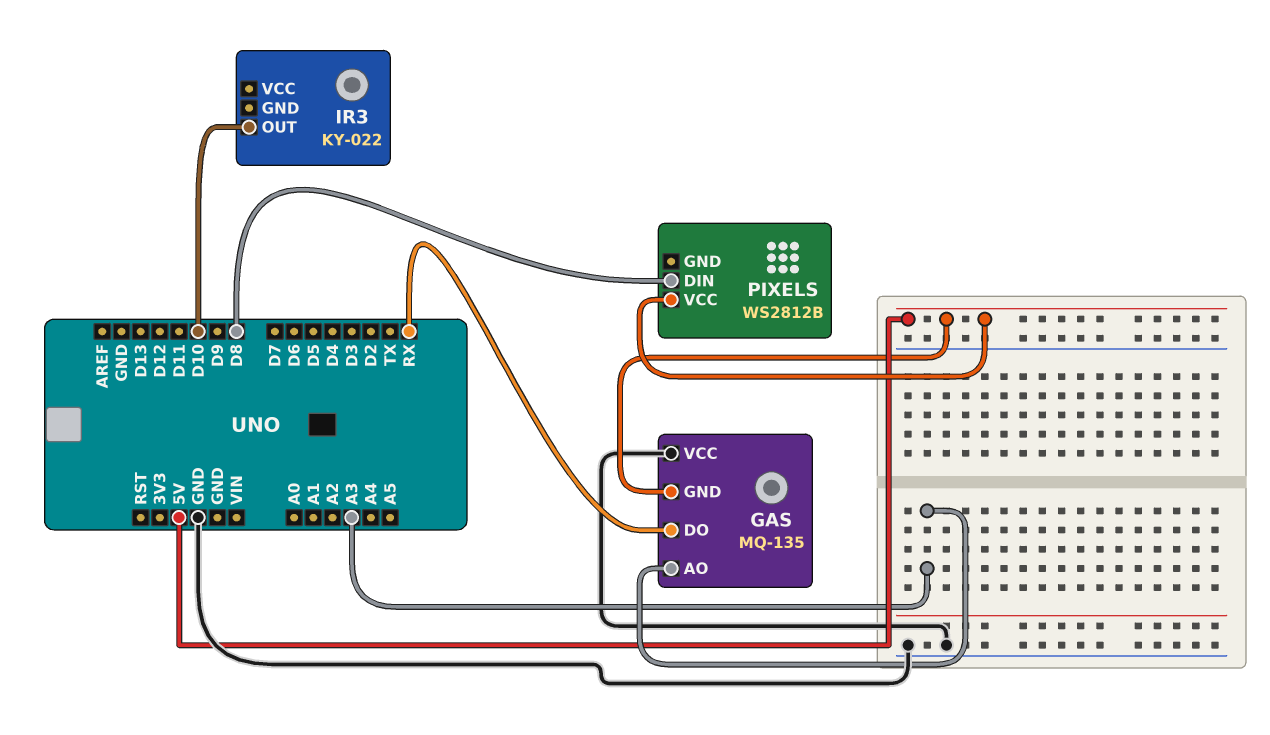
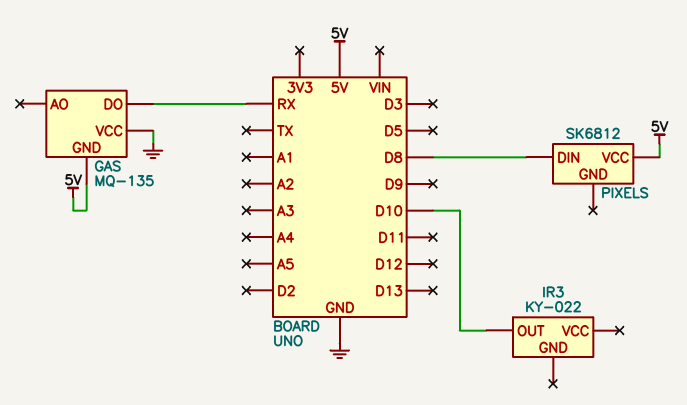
GAS pin AO: A3 -> none
PIXELS: WS2812B -> SK6812

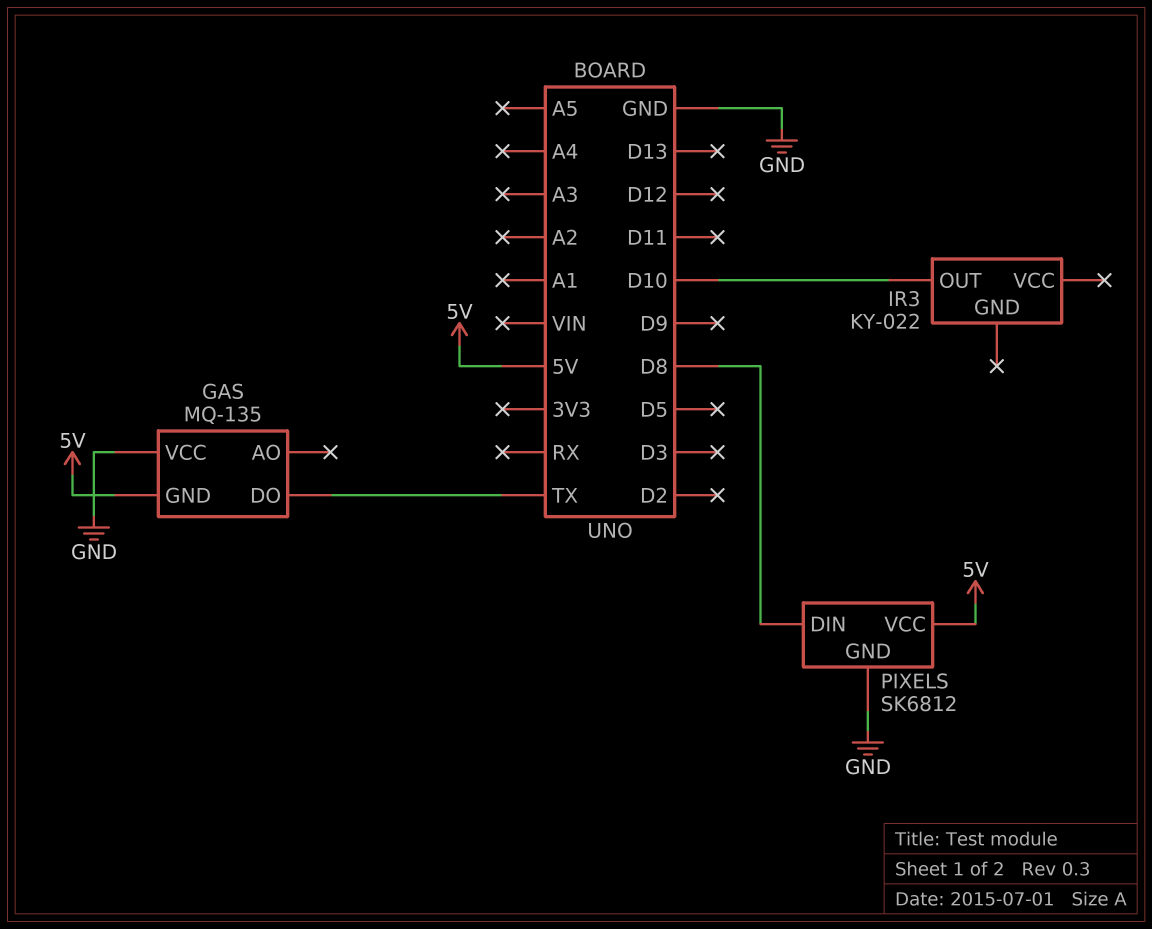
GAS pin DO: RX -> TX
PIXELS pin GND: none -> GND

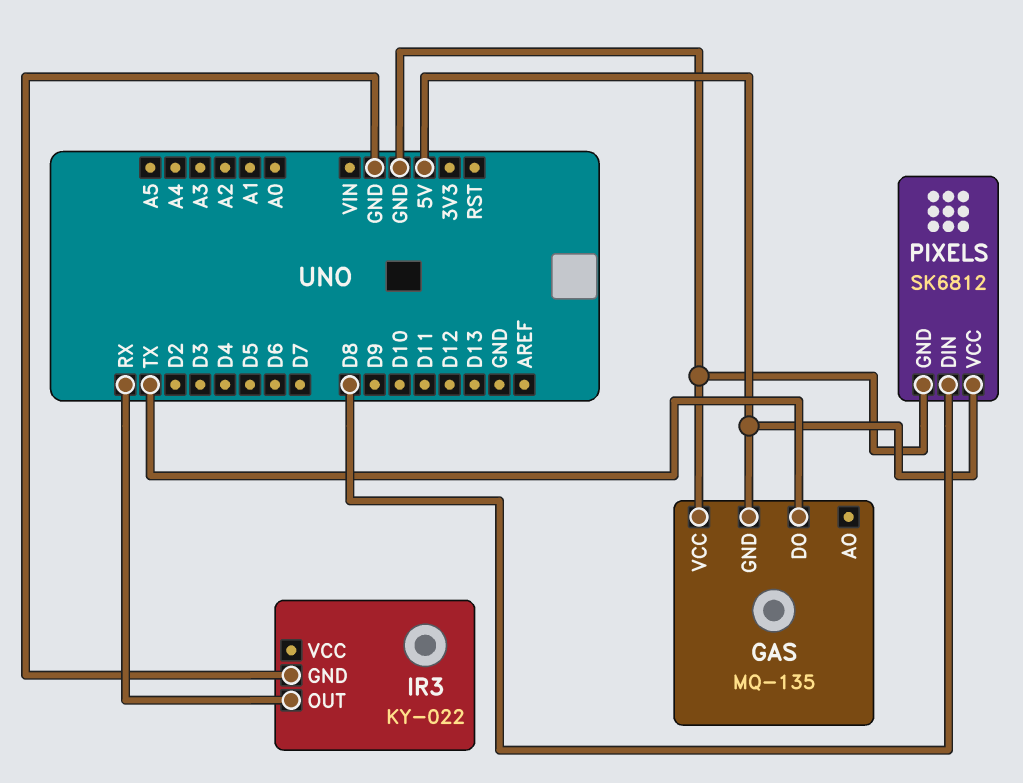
IR3 pin GND: none -> GND
IR3 pin OUT: D10 -> RX

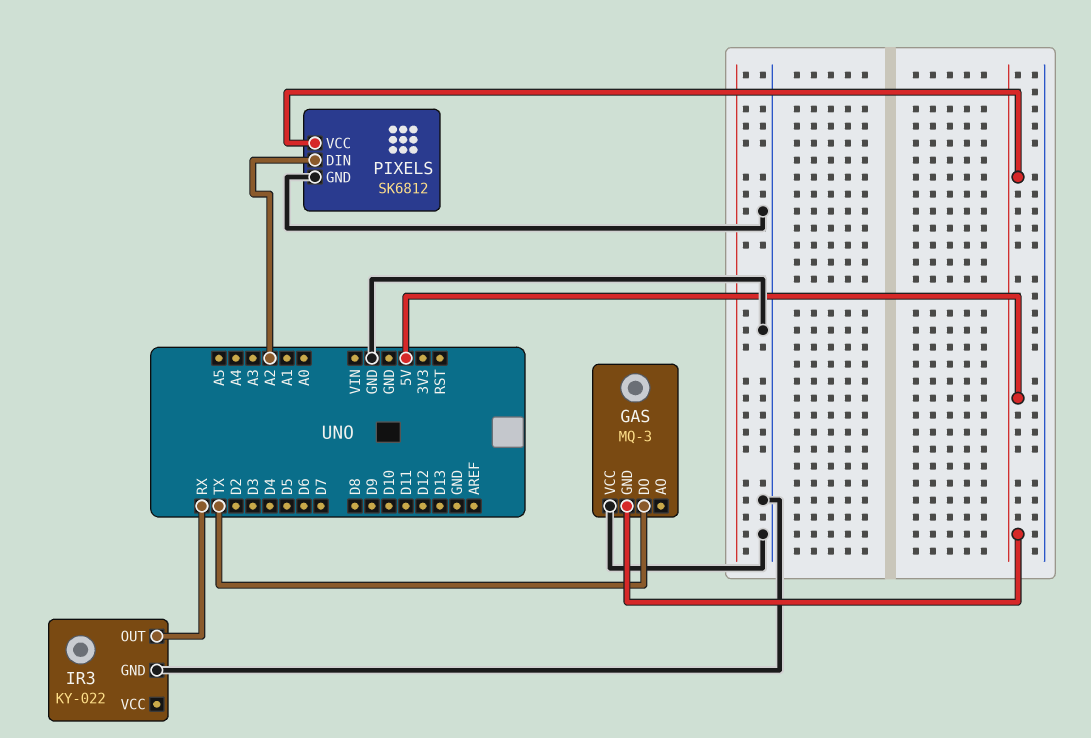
GAS: MQ-135 -> MQ-3
PIXELS pin DIN: D8 -> A2

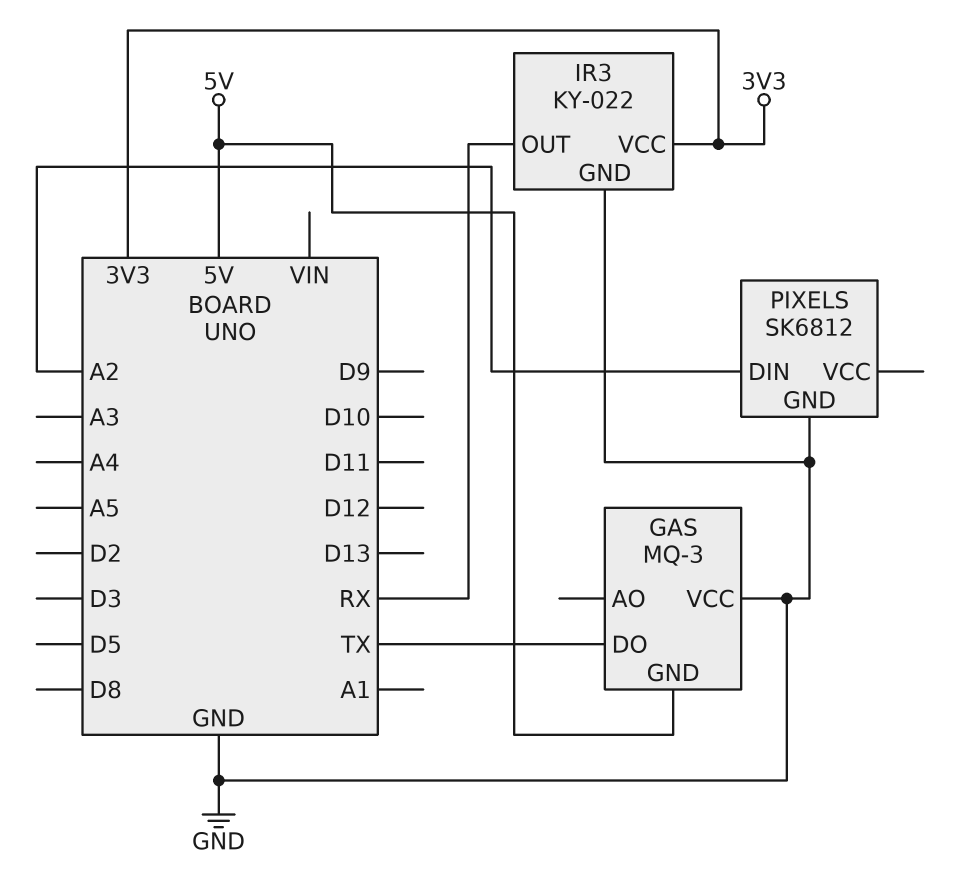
IR3 pin VCC: none -> 3V3
PIXELS pin VCC: 5V -> none

